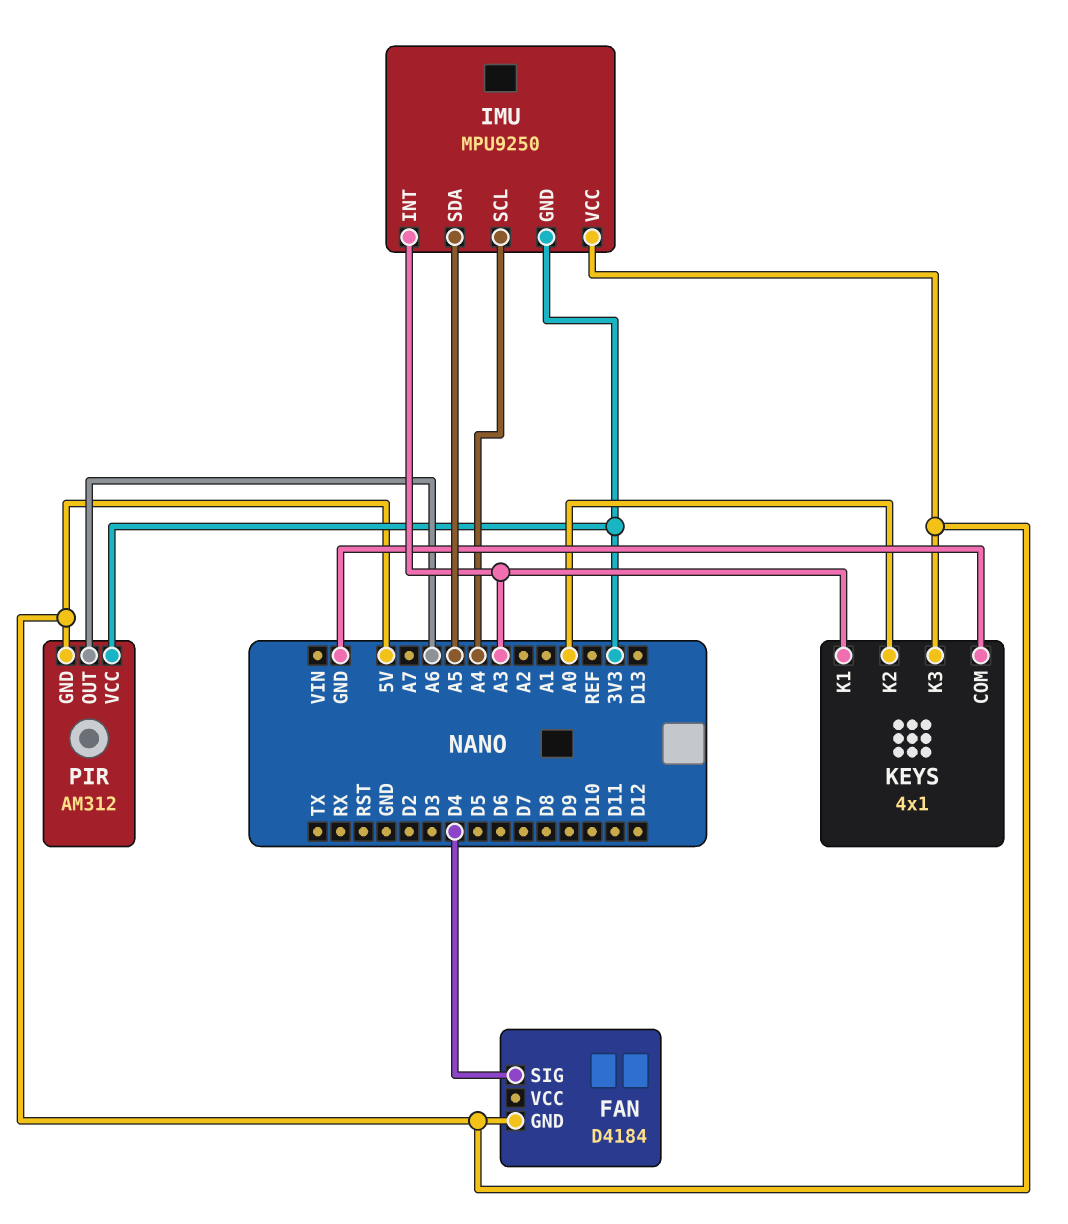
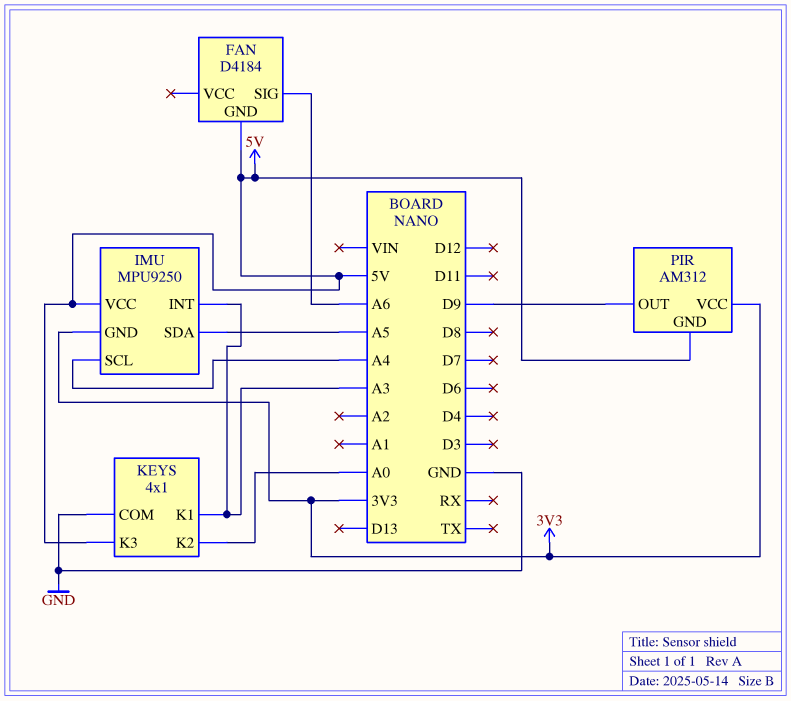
FAN pin SIG: D4 -> A6
PIR pin OUT: A6 -> D9

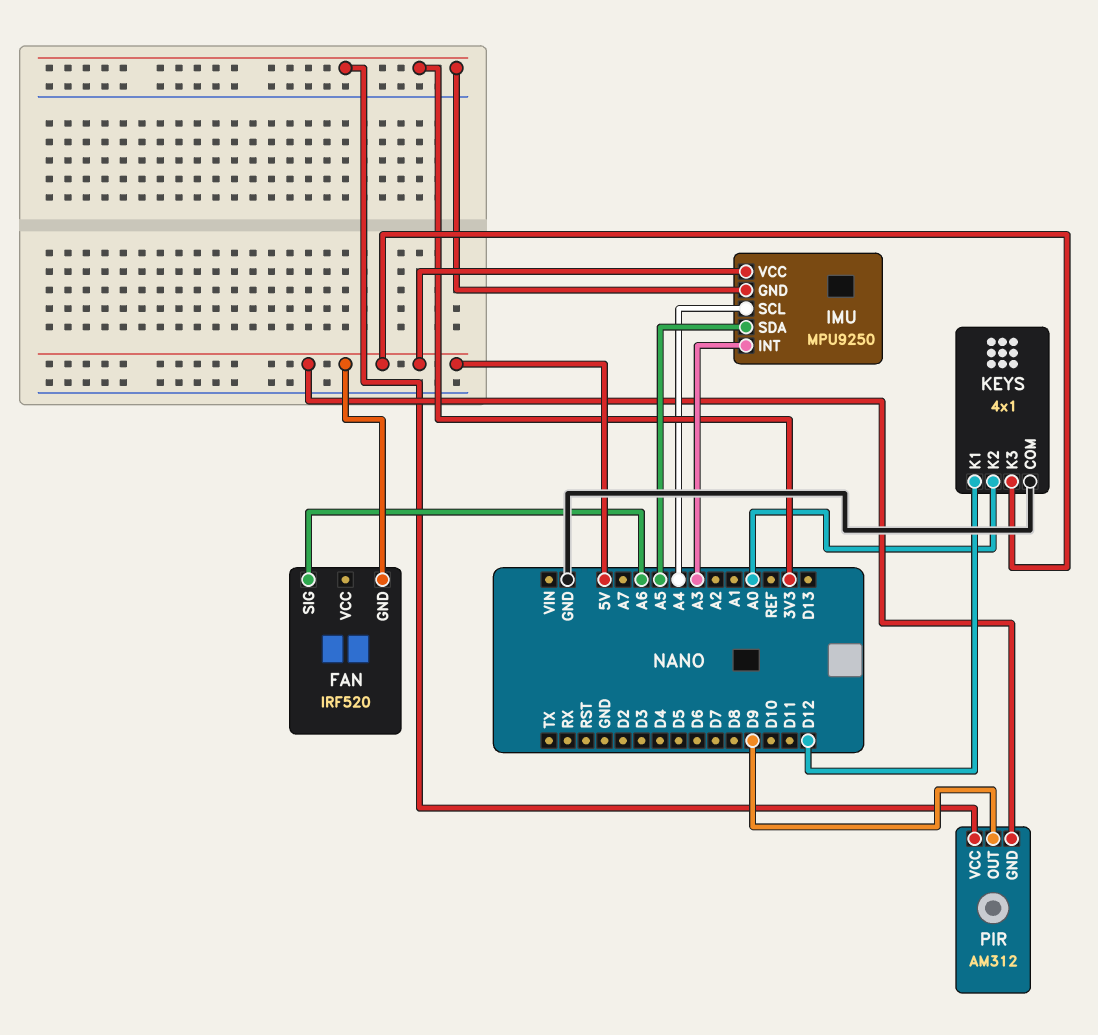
FAN: D4184 -> IRF520
KEYS pin K1: A3 -> D12

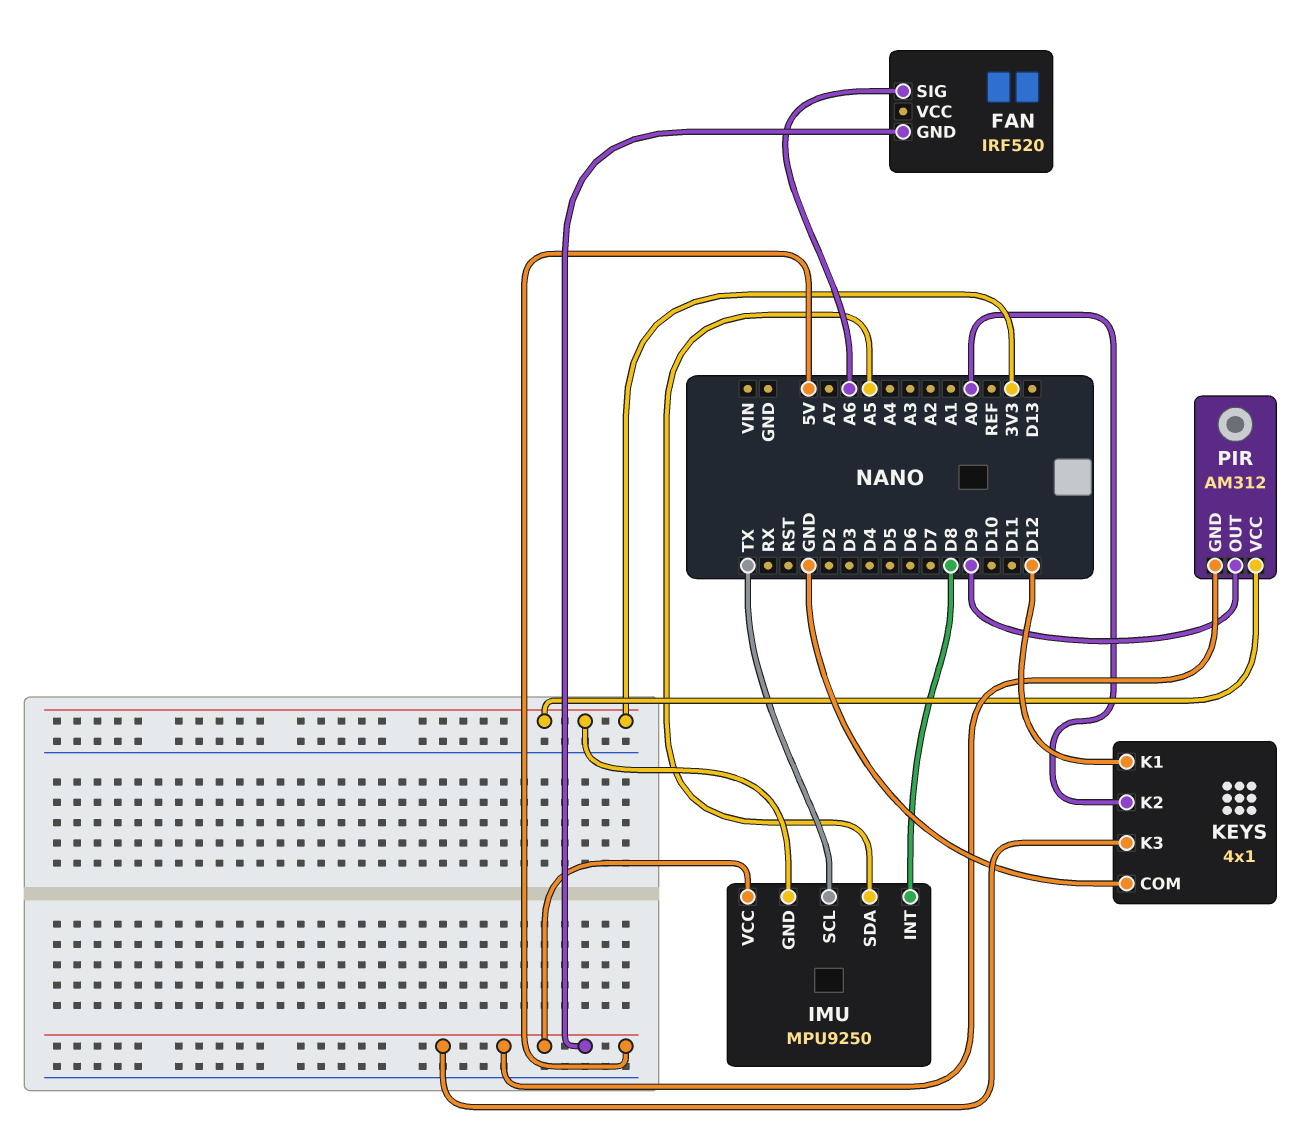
IMU pin INT: A3 -> D8
IMU pin SCL: A4 -> TX

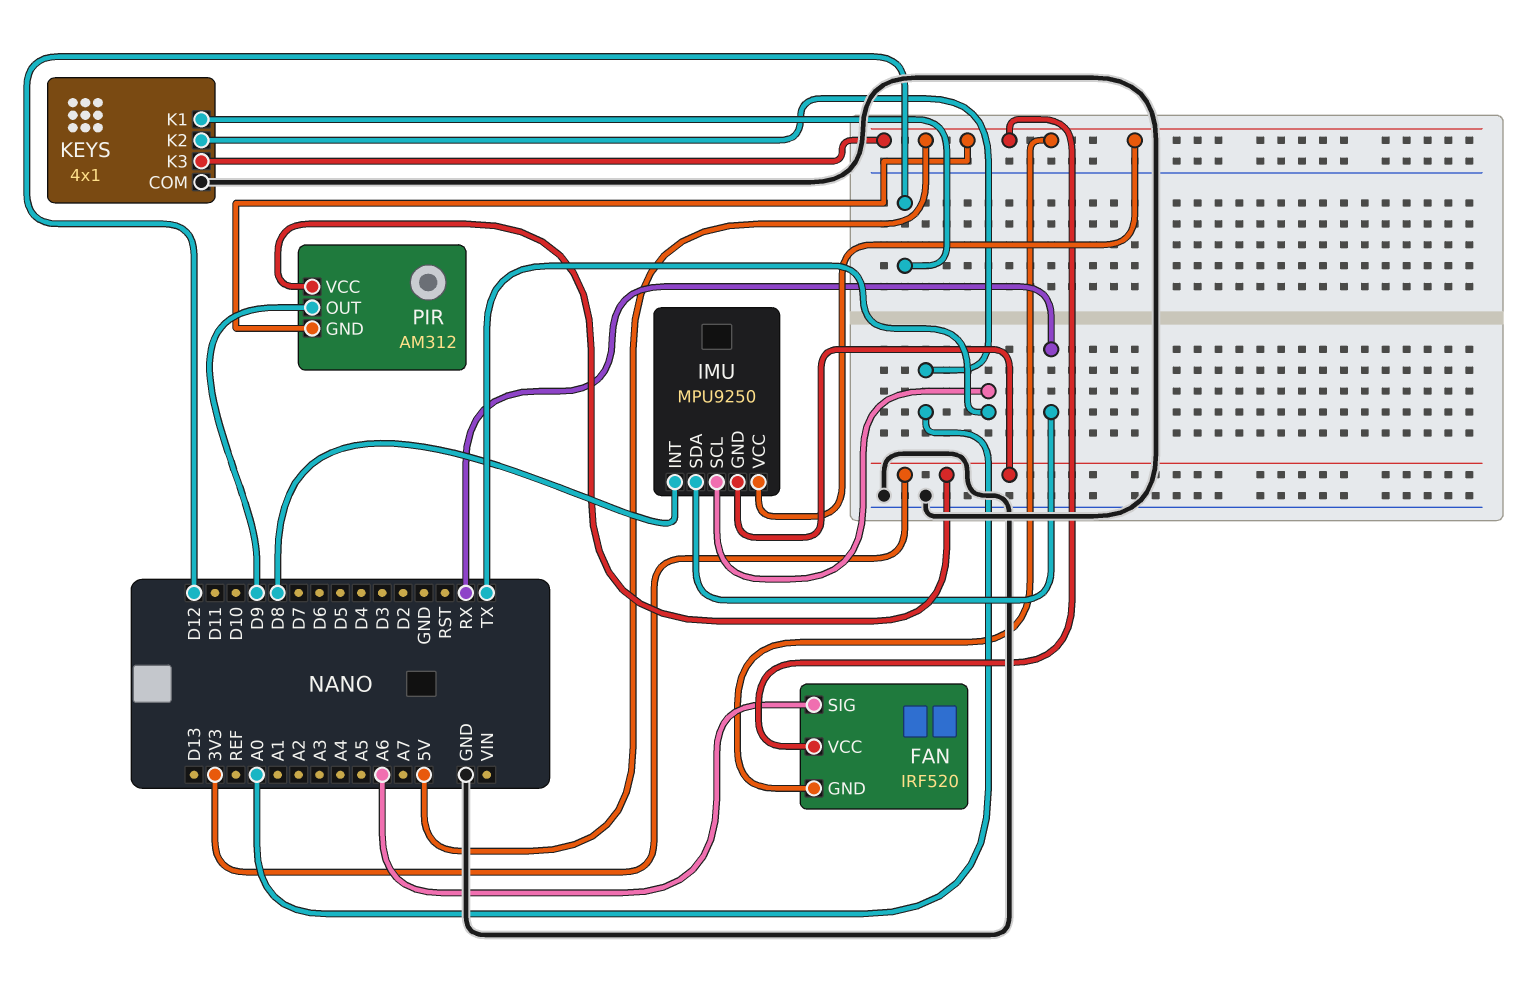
FAN pin VCC: none -> 5V
IMU pin SDA: A5 -> RX

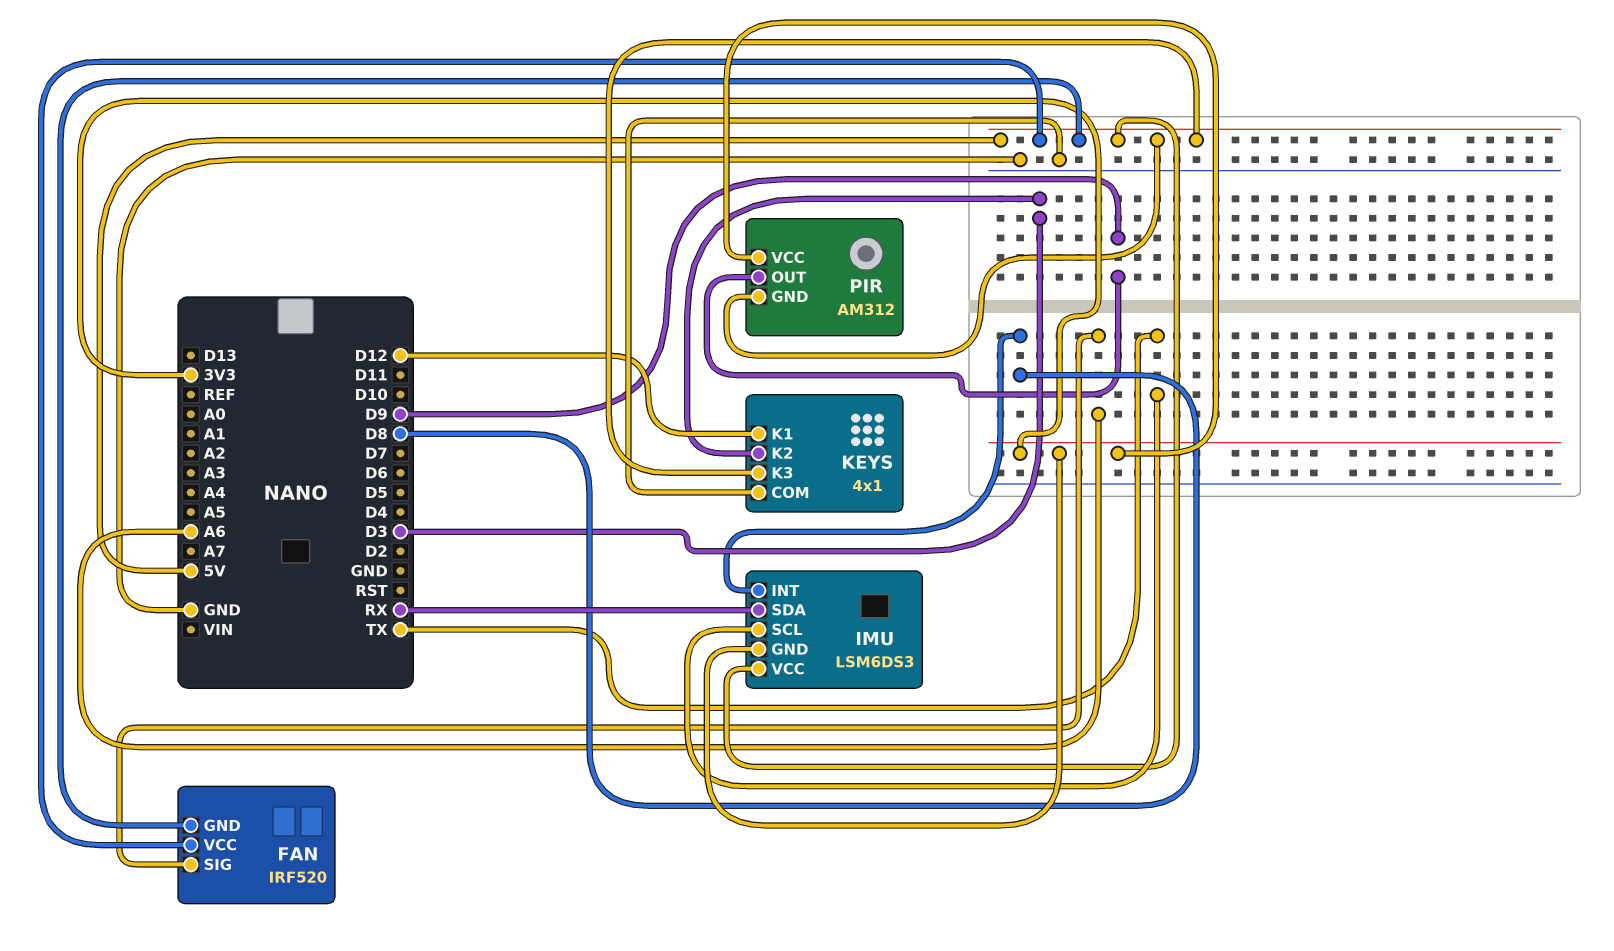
IMU: MPU9250 -> LSM6DS3
KEYS pin K2: A0 -> D3

